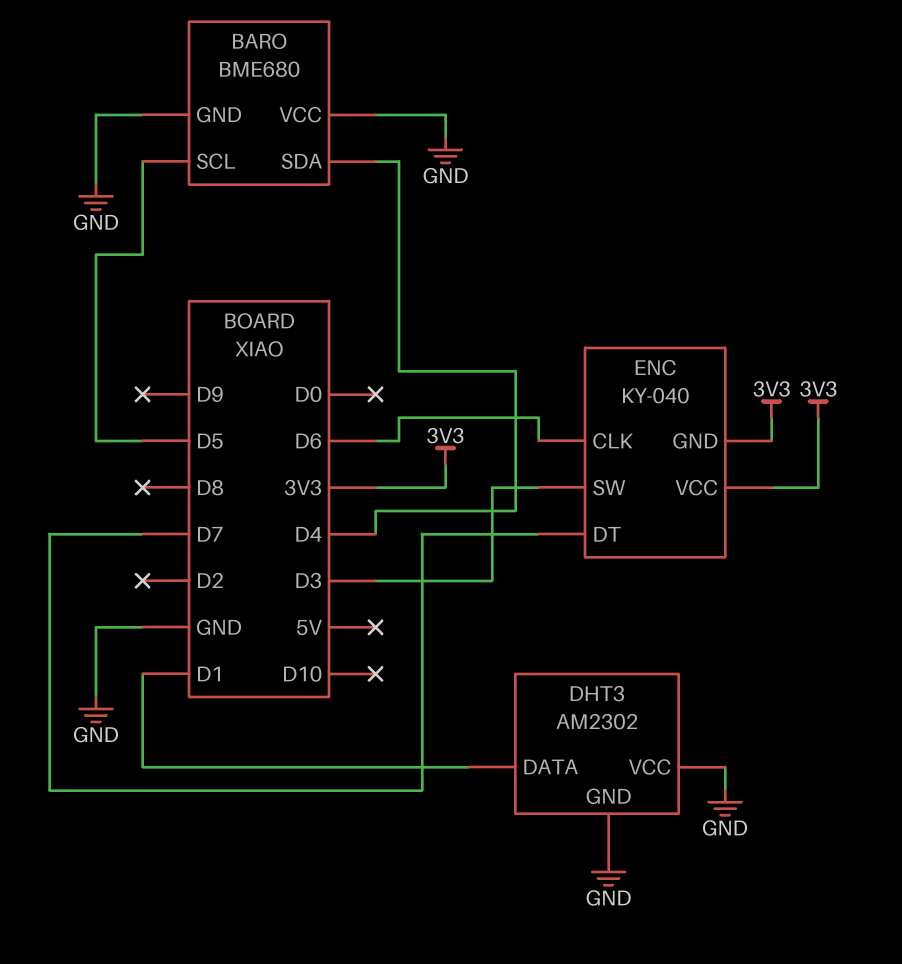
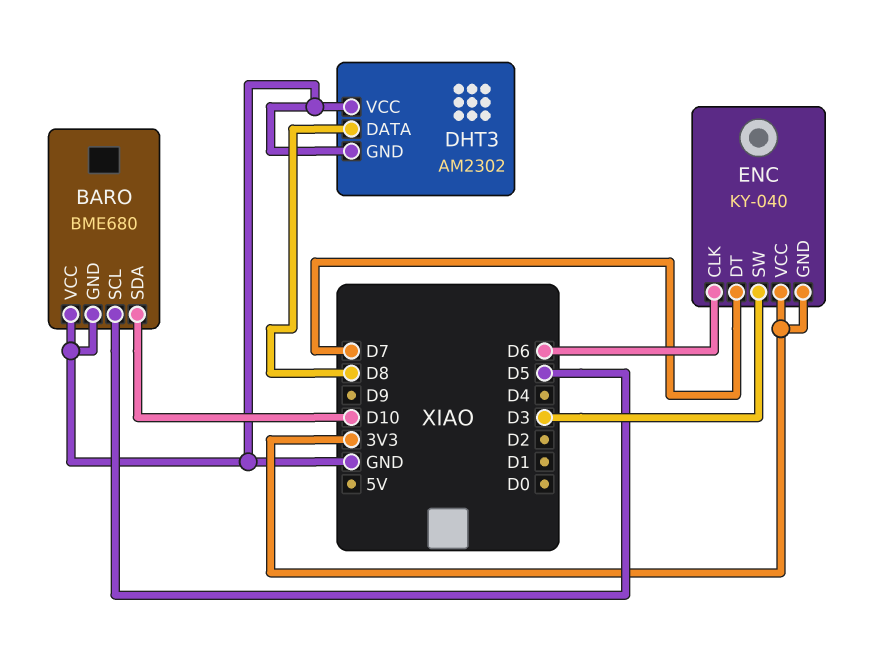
BARO pin SDA: D4 -> D10
DHT3 pin DATA: D1 -> D8

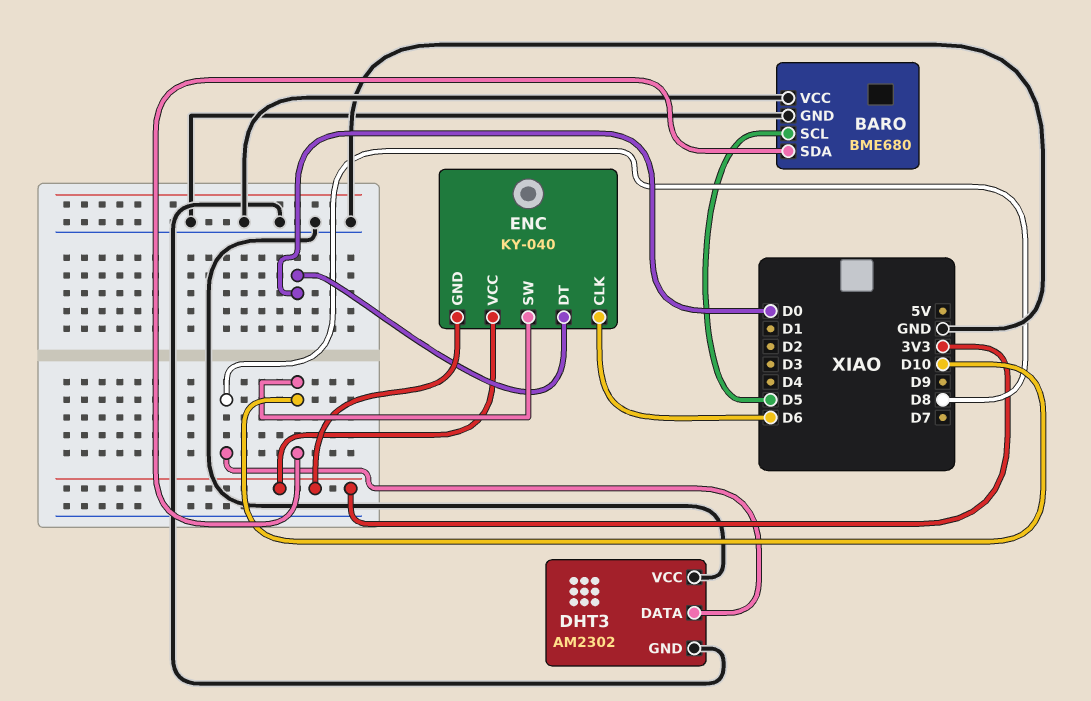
ENC pin DT: D7 -> D0
ENC pin SW: D3 -> D10

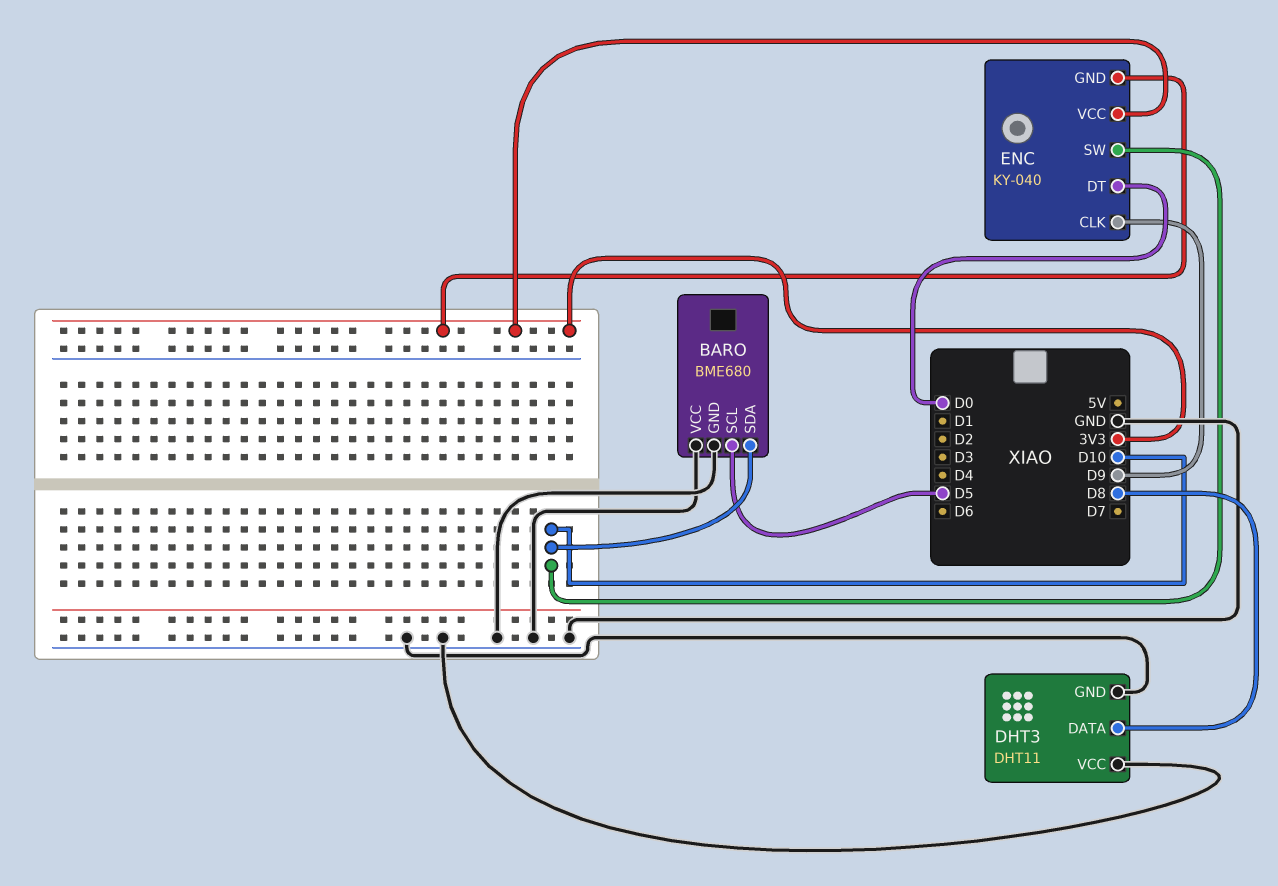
DHT3: AM2302 -> DHT11
ENC pin CLK: D6 -> D9

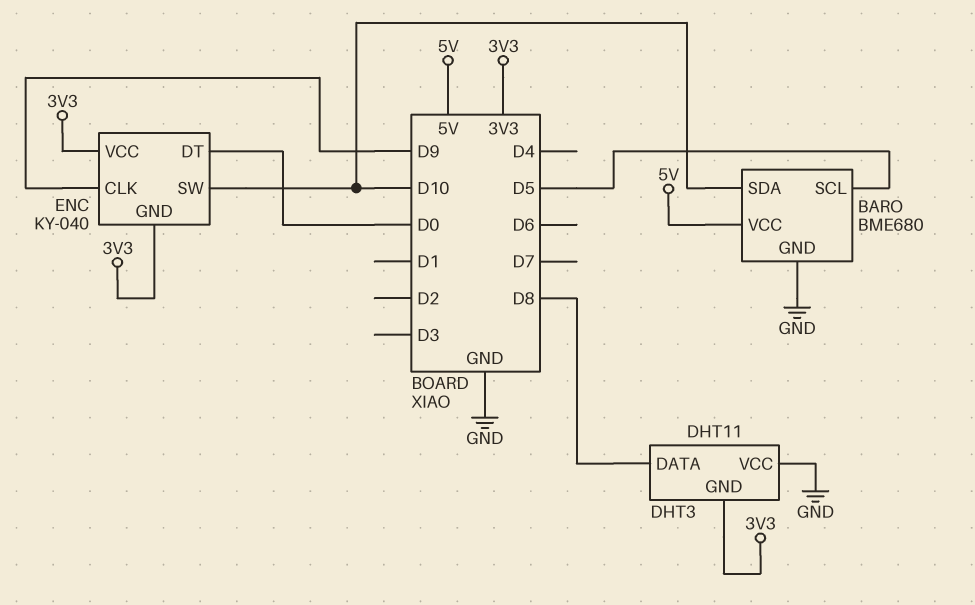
BARO pin VCC: GND -> 5V
DHT3 pin GND: GND -> 3V3

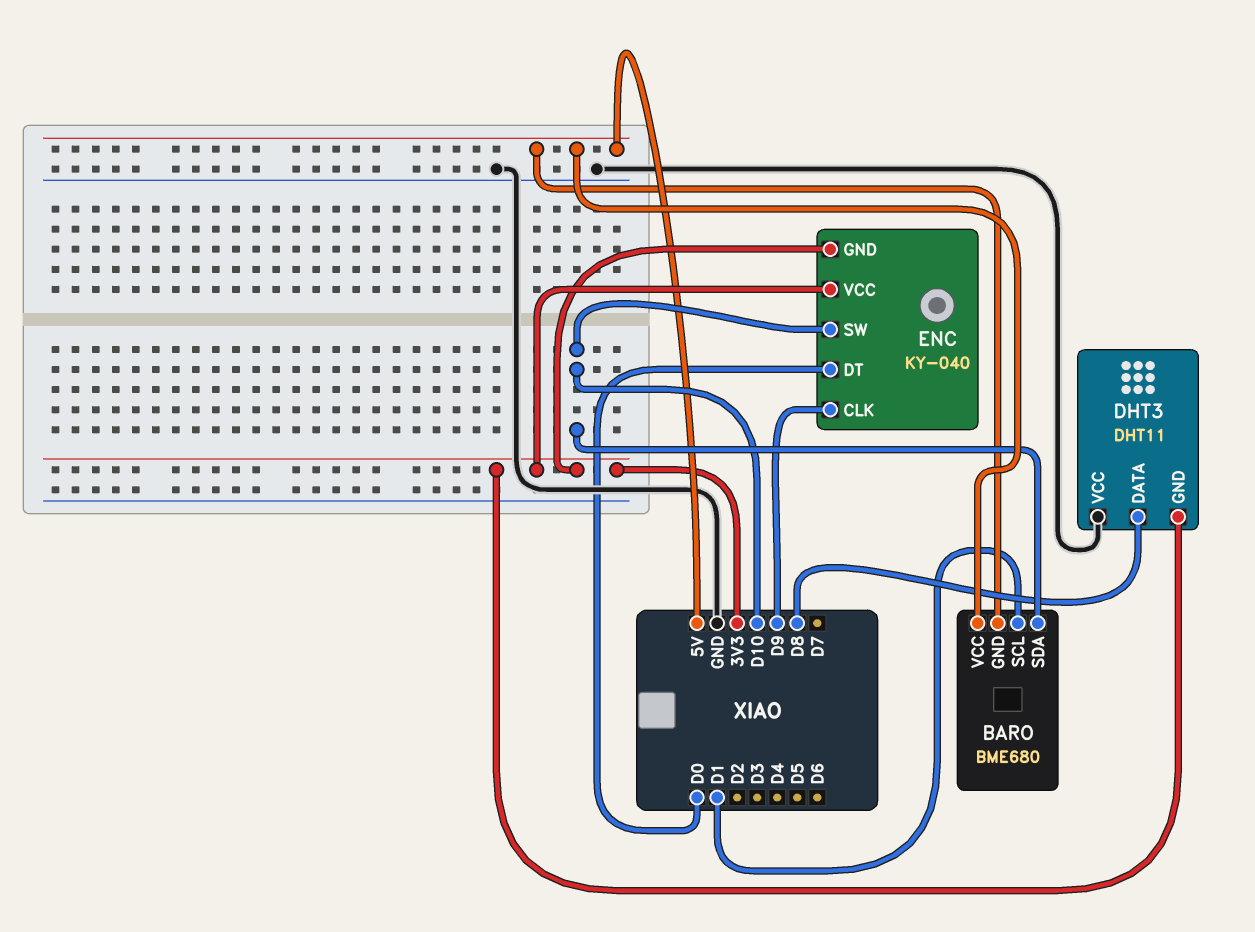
BARO pin GND: GND -> 5V
BARO pin SCL: D5 -> D1

